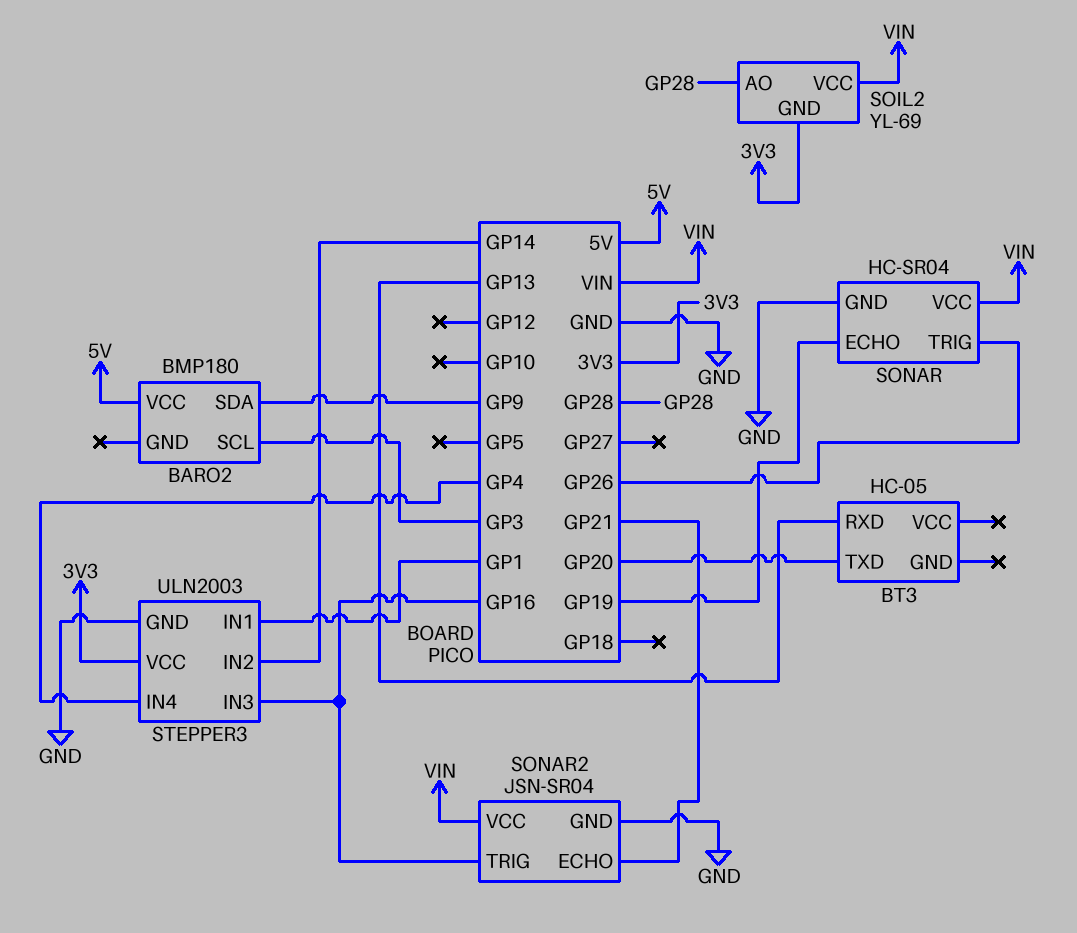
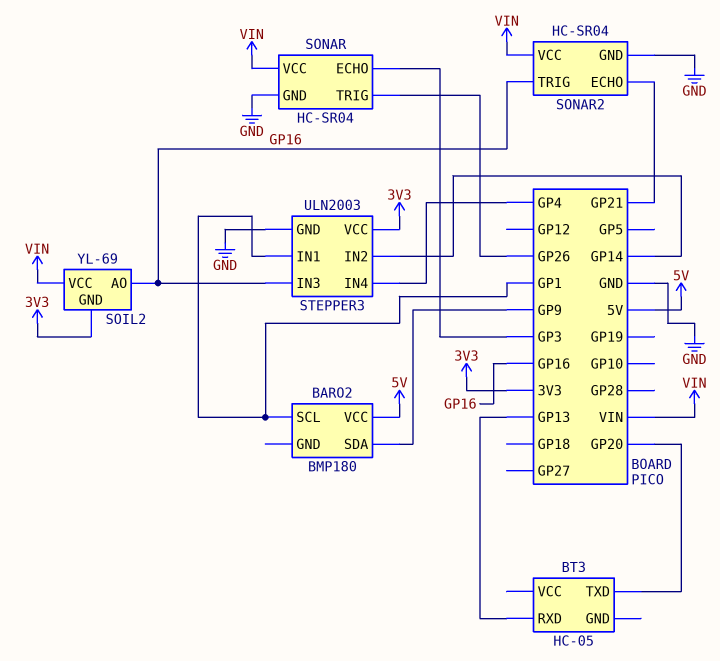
BARO2 pin SCL: GP3 -> GP1
SOIL2 pin AO: GP28 -> GP16
SONAR pin ECHO: GP19 -> GP3
SONAR2: JSN-SR04 -> HC-SR04

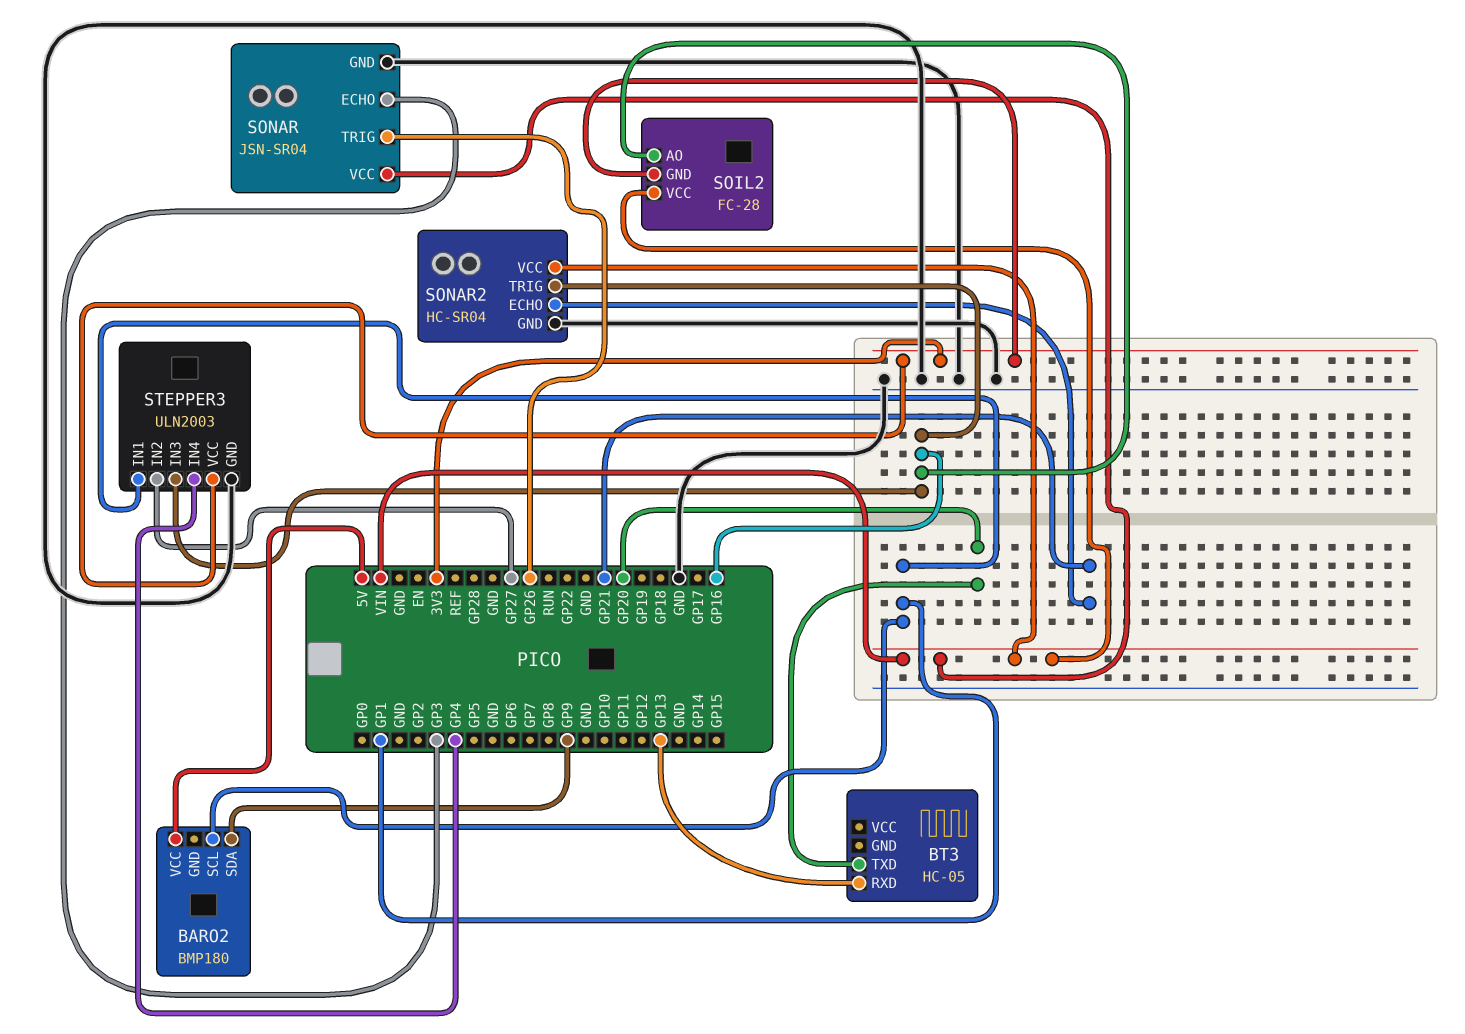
SOIL2: YL-69 -> FC-28
SONAR: HC-SR04 -> JSN-SR04
STEPPER3 pin IN2: GP14 -> GP27

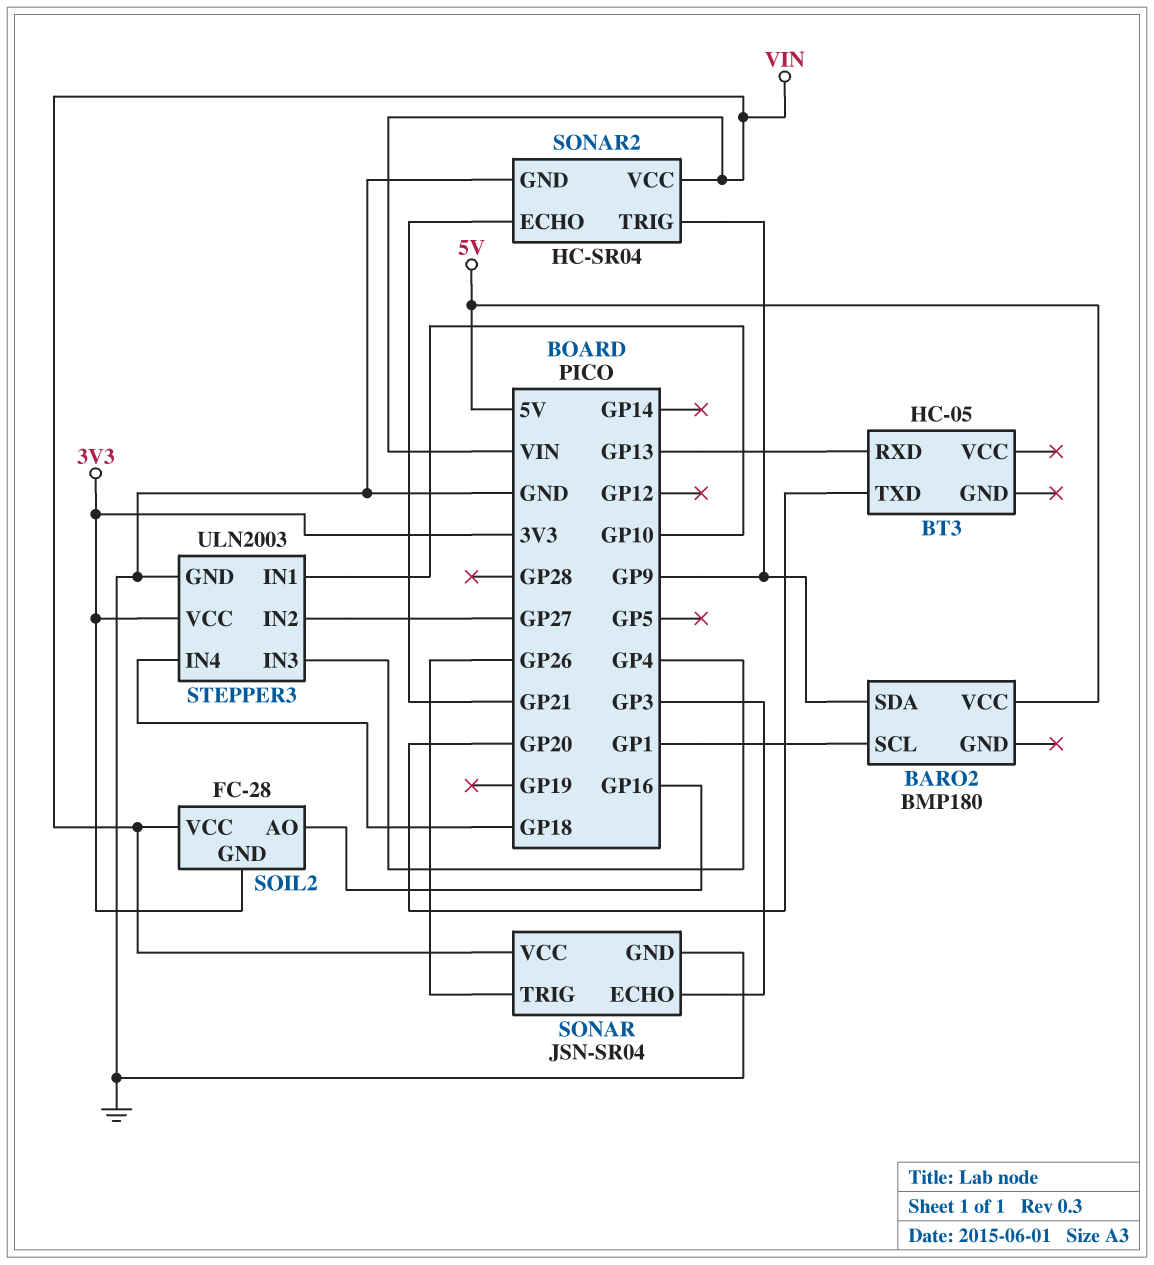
SONAR2 pin TRIG: GP16 -> GP9
STEPPER3 pin IN1: GP1 -> GP10
STEPPER3 pin IN3: GP16 -> GP4
STEPPER3 pin IN4: GP4 -> GP18

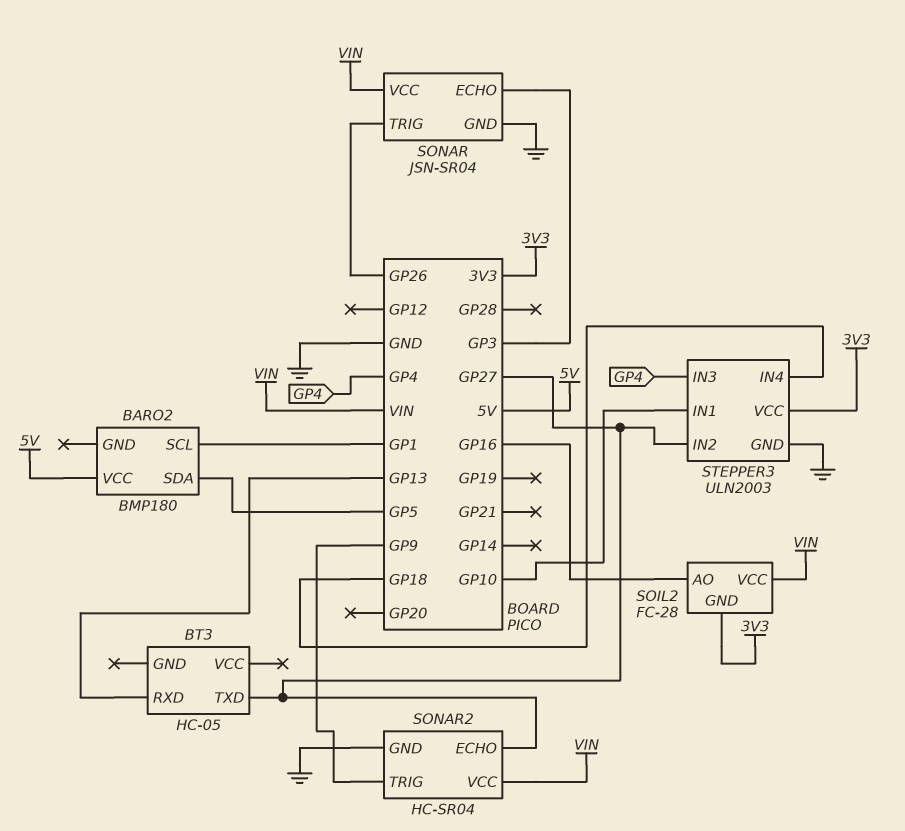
BARO2 pin SDA: GP9 -> GP5
BT3 pin TXD: GP20 -> GP27
SONAR2 pin ECHO: GP21 -> GP27

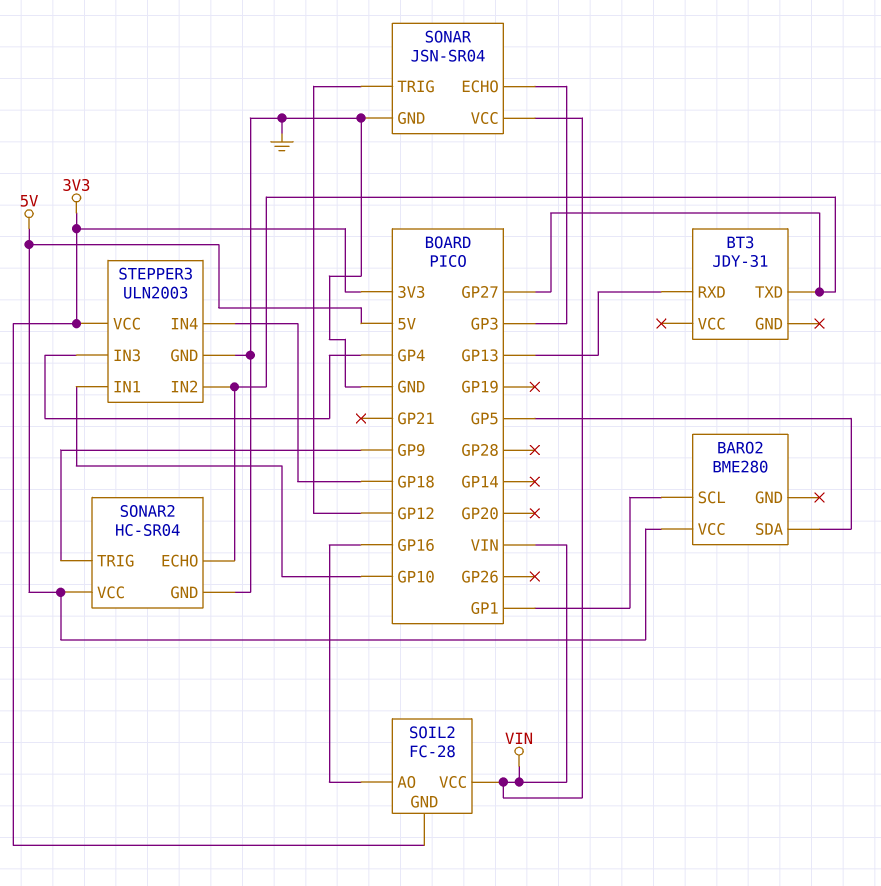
BARO2: BMP180 -> BME280
BT3: HC-05 -> JDY-31
SONAR pin TRIG: GP26 -> GP12
SONAR2 pin VCC: VIN -> 5V

